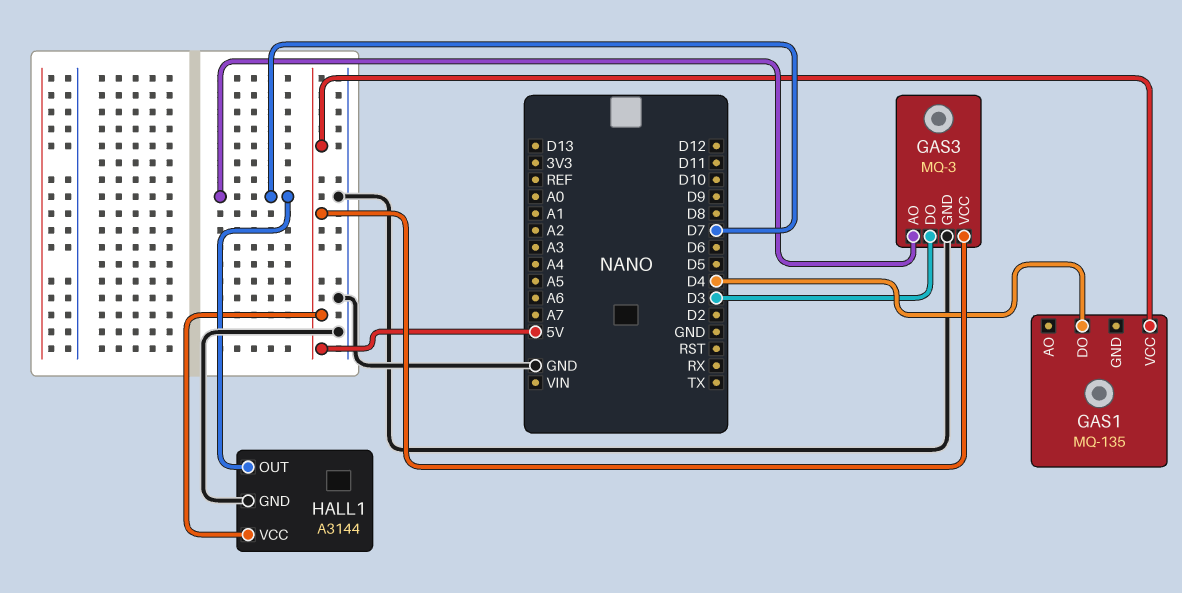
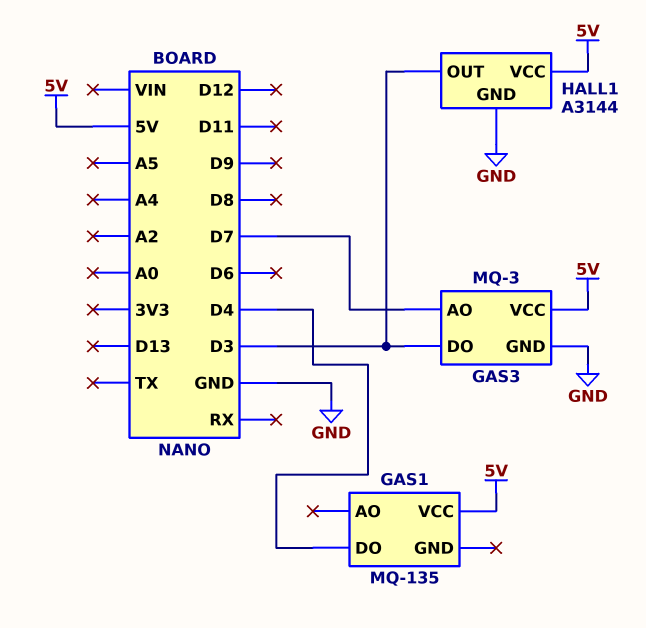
HALL1 pin OUT: D7 -> D3

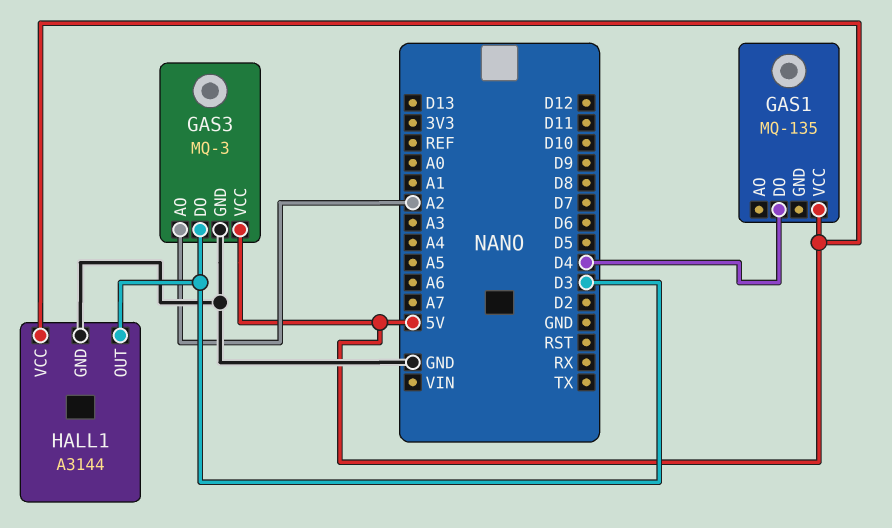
GAS3 pin AO: D7 -> A2

